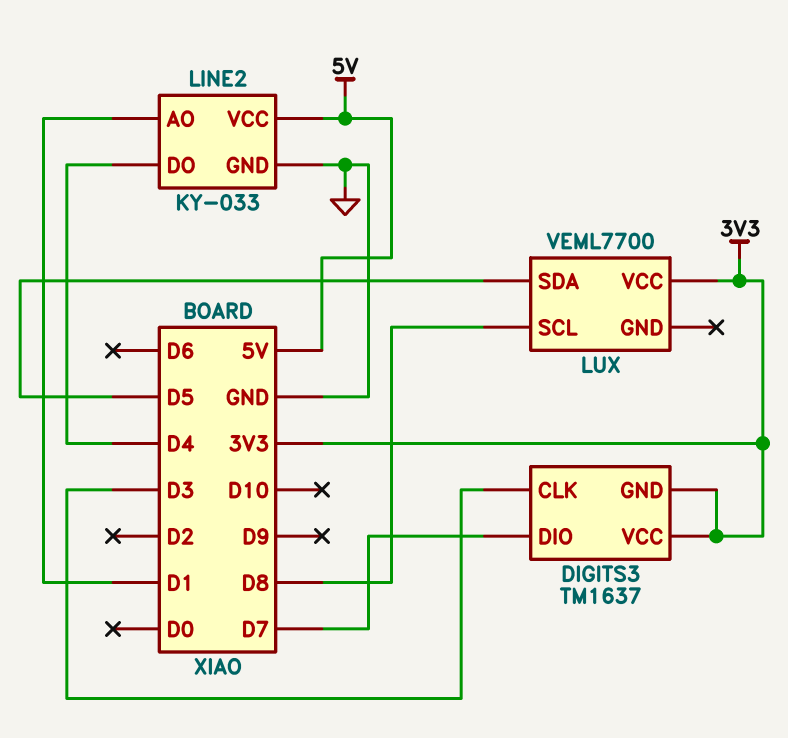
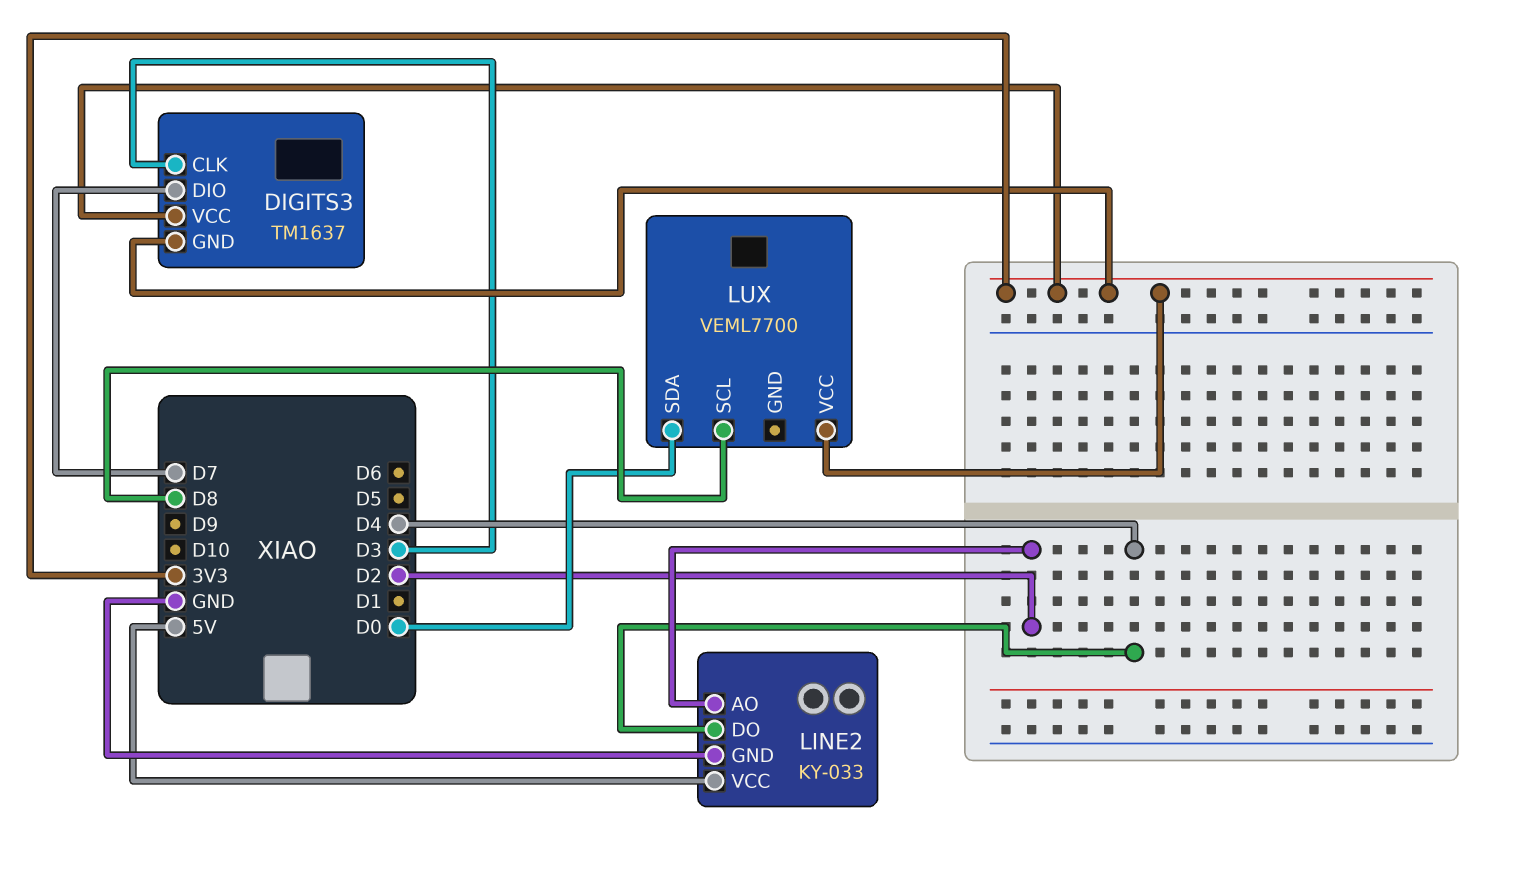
LINE2 pin AO: D1 -> D2
LUX pin SDA: D5 -> D0

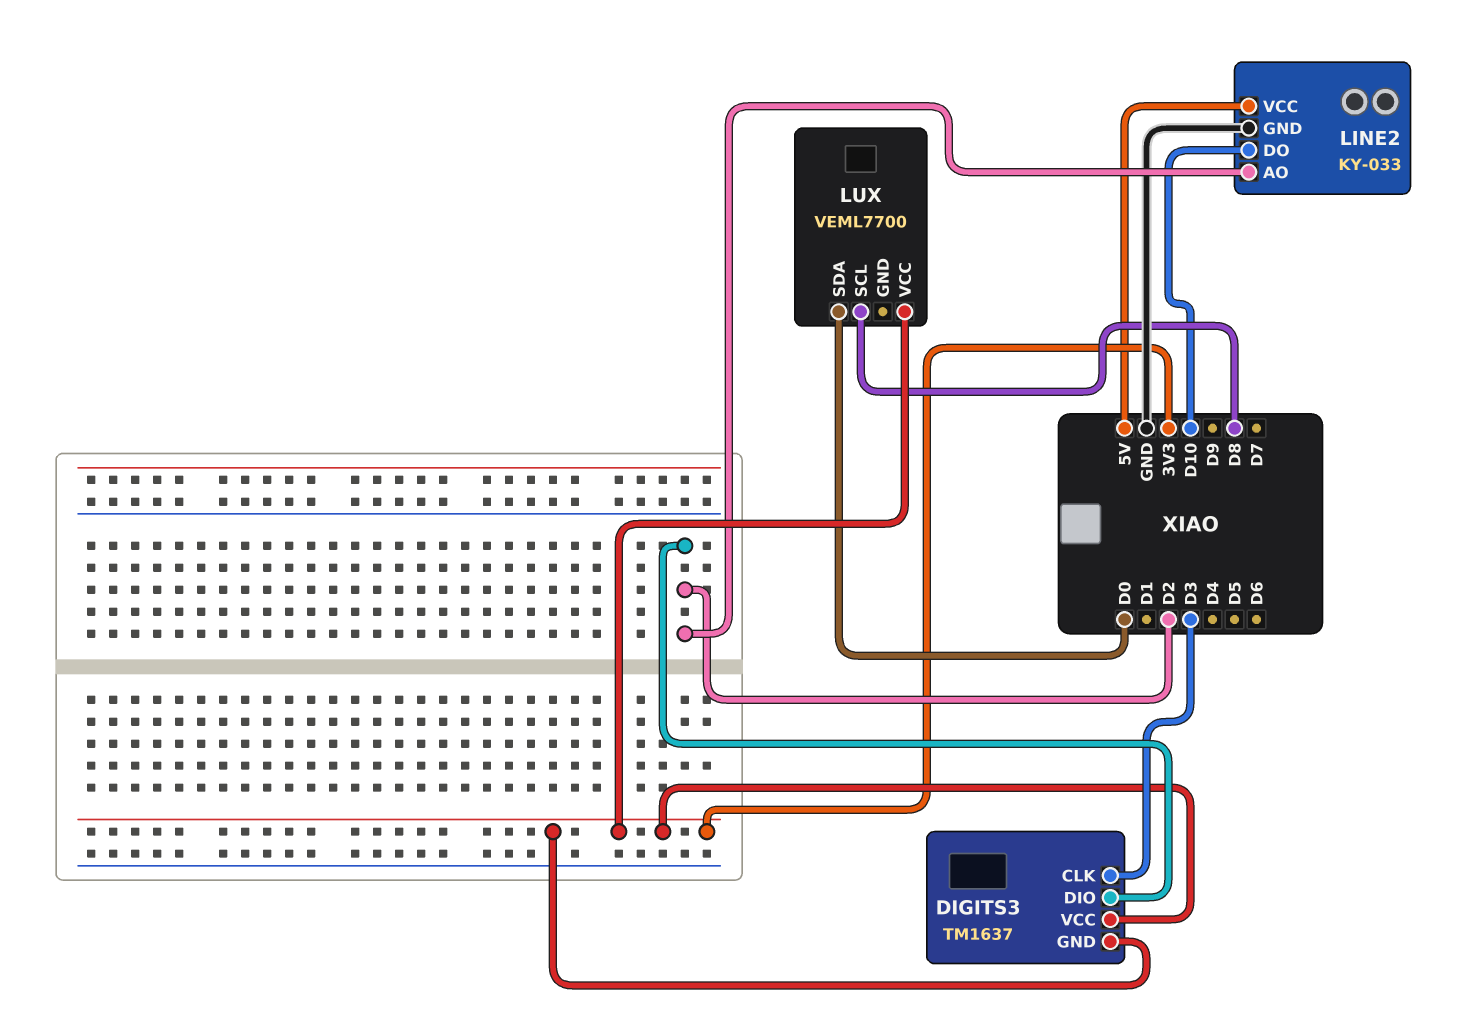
DIGITS3 pin DIO: D7 -> D2
LINE2 pin DO: D4 -> D10

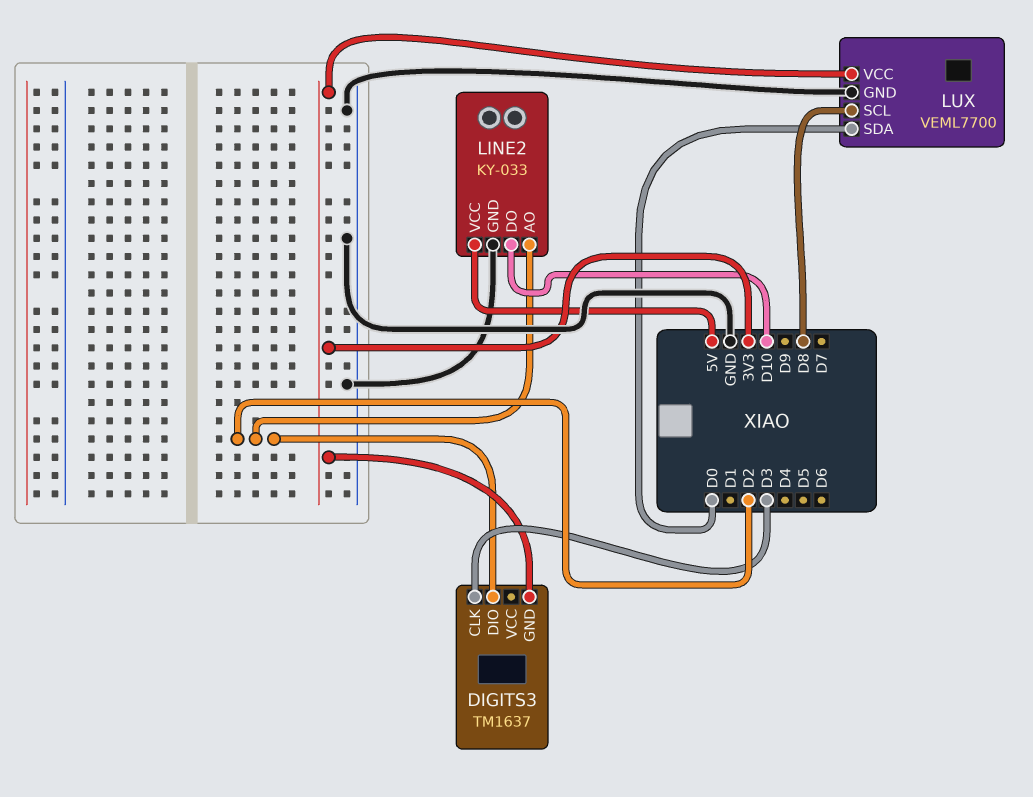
DIGITS3 pin VCC: 3V3 -> none
LUX pin GND: none -> GND

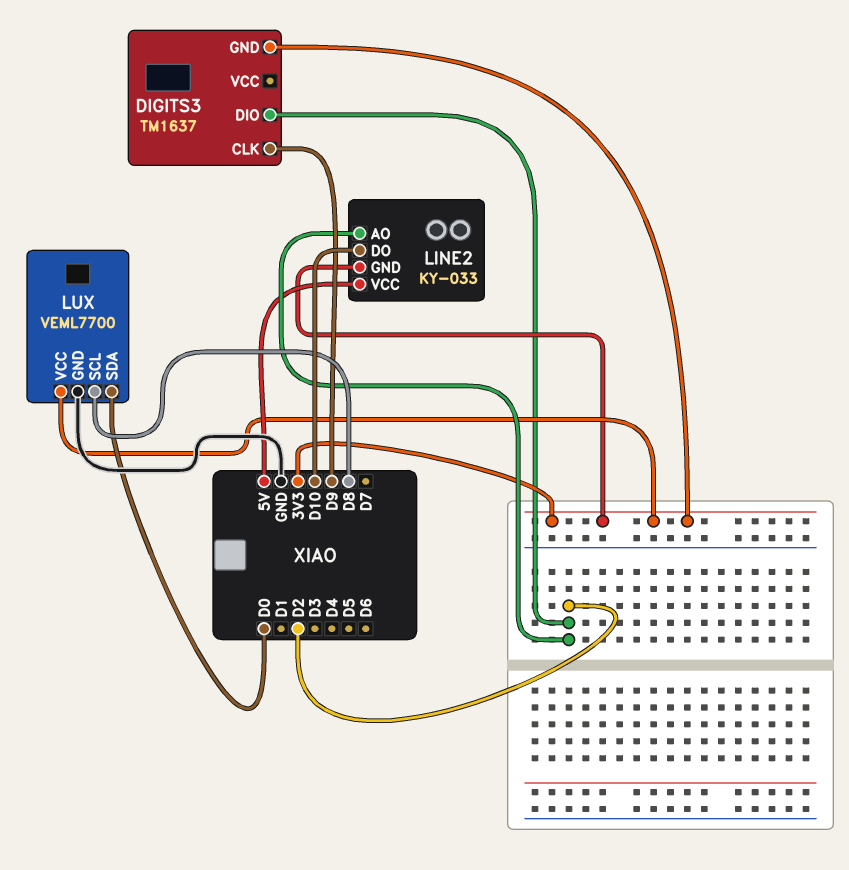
DIGITS3 pin CLK: D3 -> D9
LINE2 pin GND: GND -> 3V3

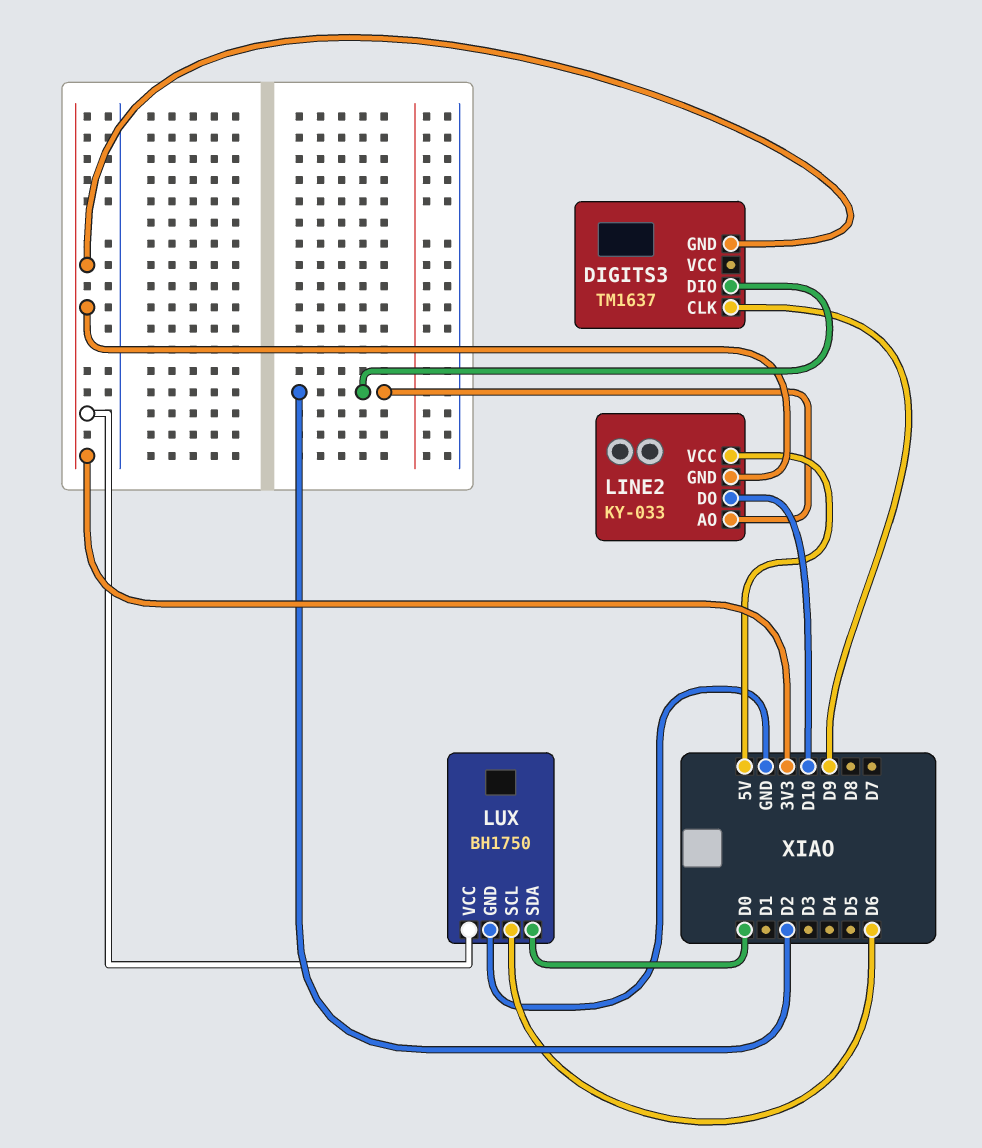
LUX: VEML7700 -> BH1750
LUX pin SCL: D8 -> D6

